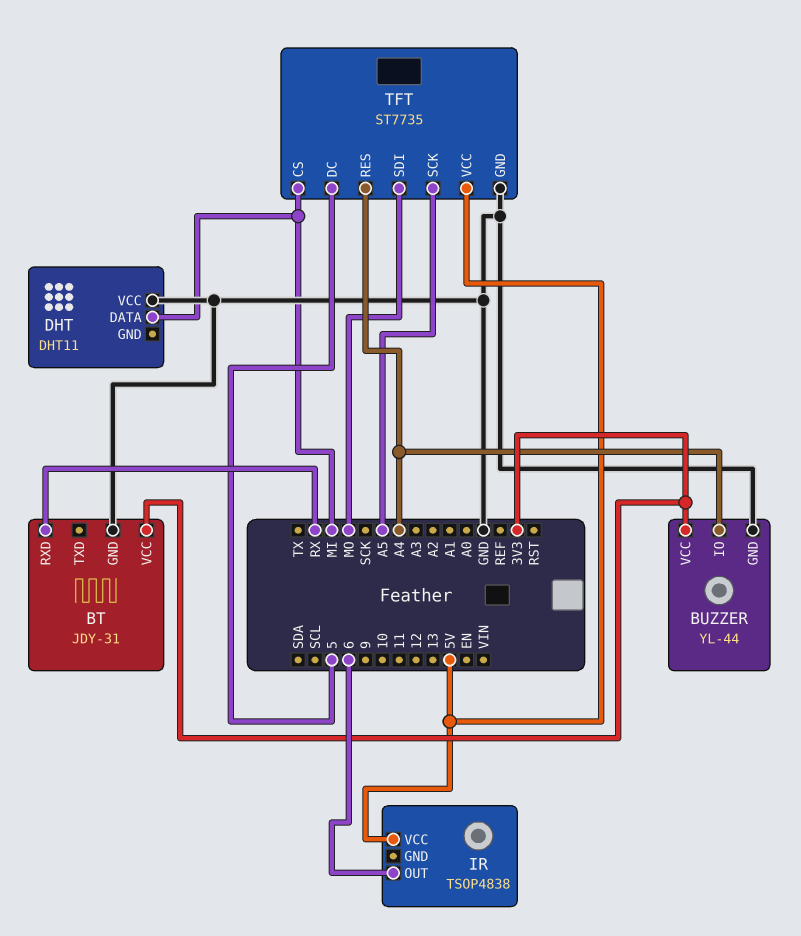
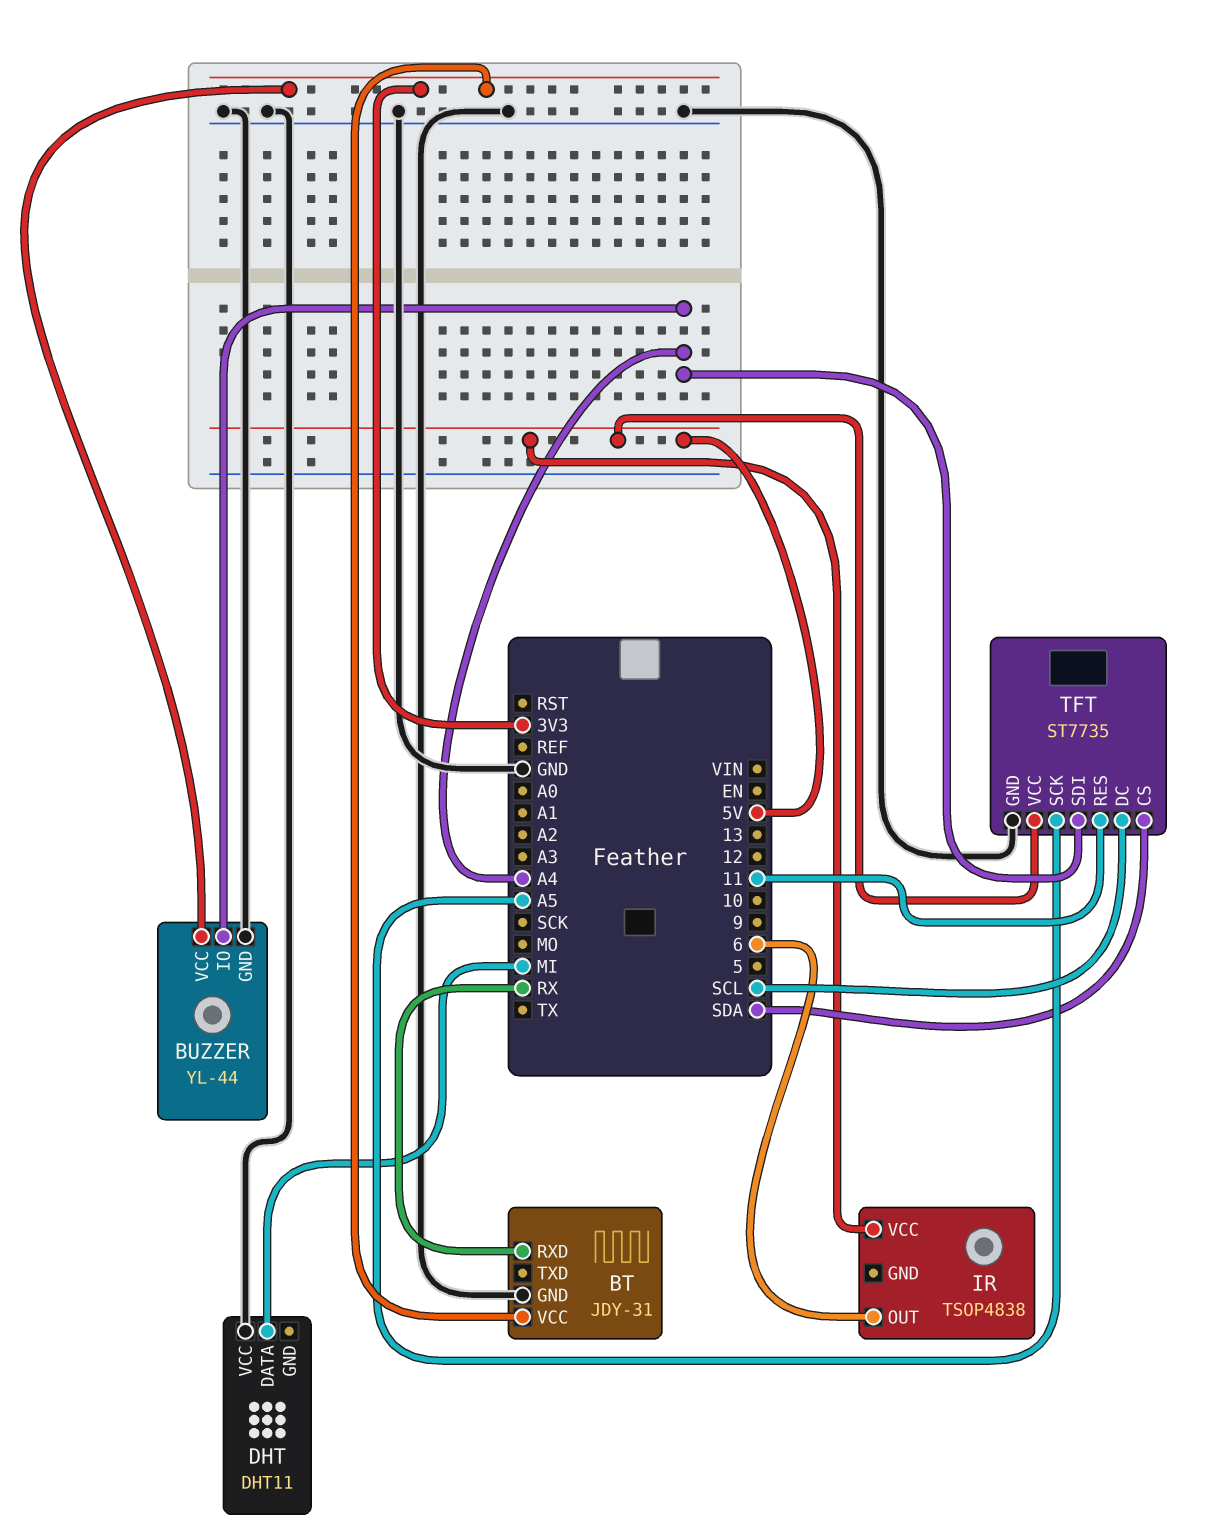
TFT pin CS: MI -> SDA
TFT pin DC: 5 -> SCL
TFT pin RES: A4 -> 11
TFT pin SDI: MO -> A4

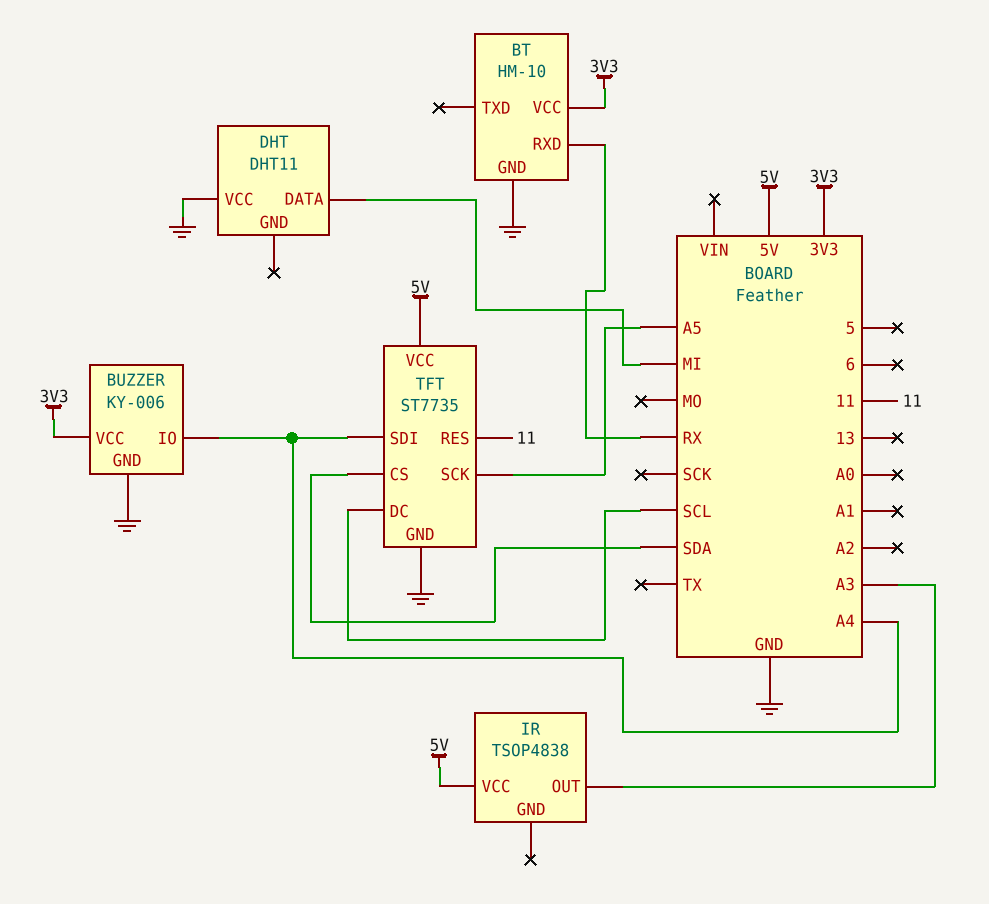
BT: JDY-31 -> HM-10
BUZZER: YL-44 -> KY-006
IR pin OUT: 6 -> A3

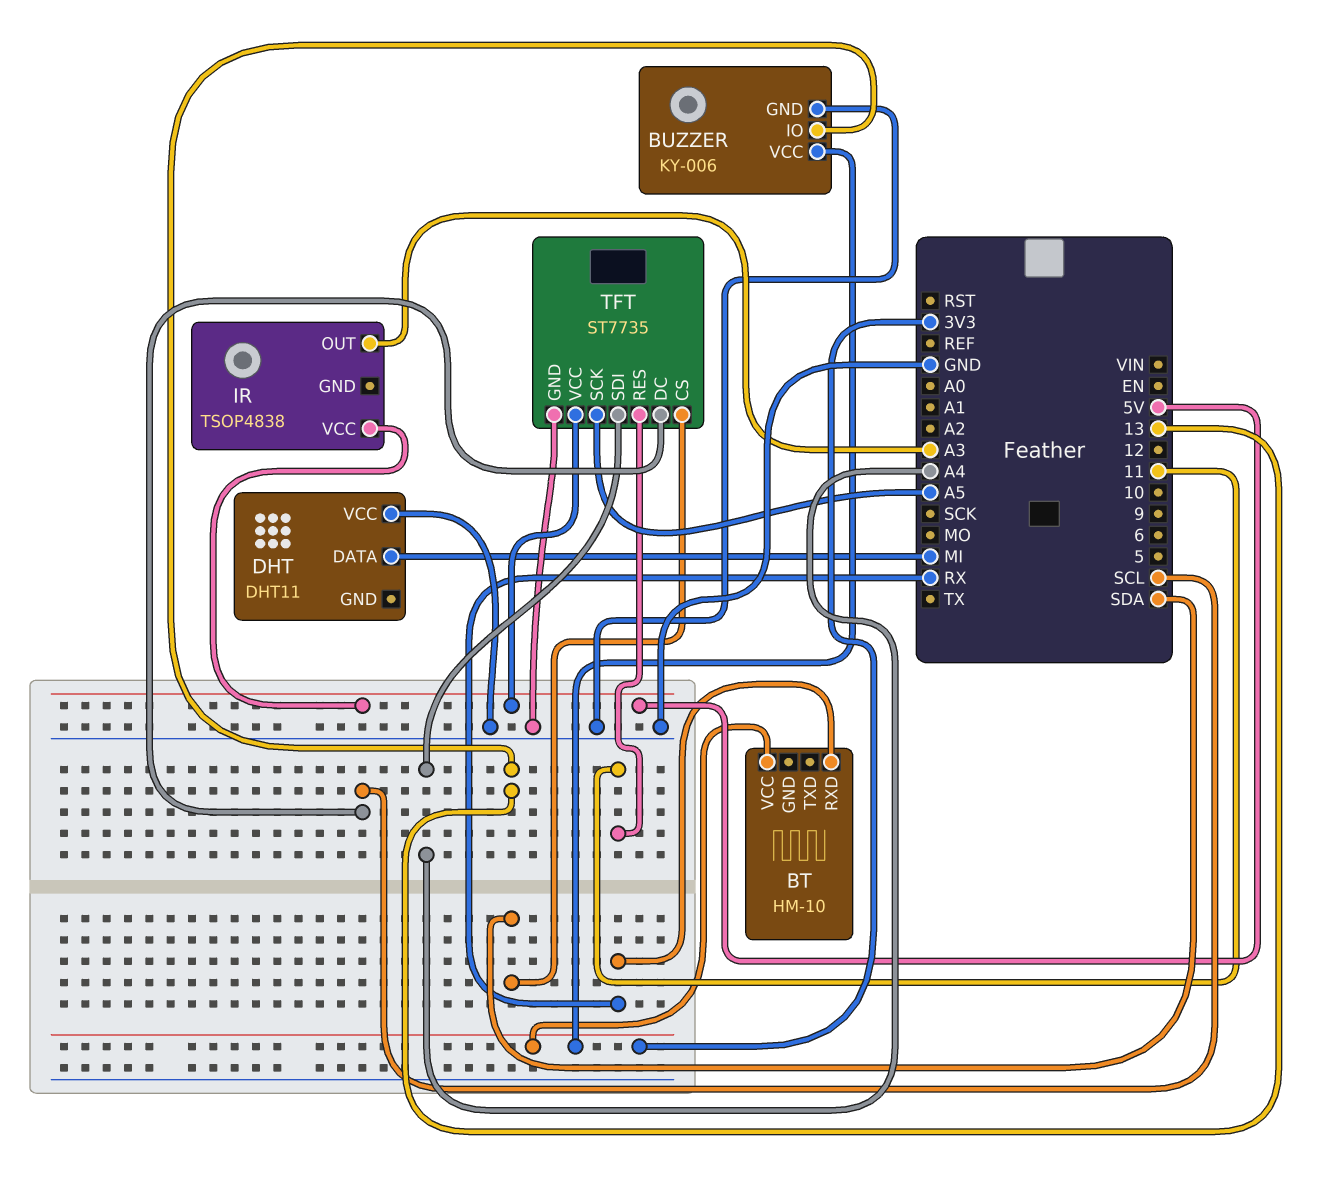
BT pin GND: GND -> none
BUZZER pin IO: A4 -> 13

